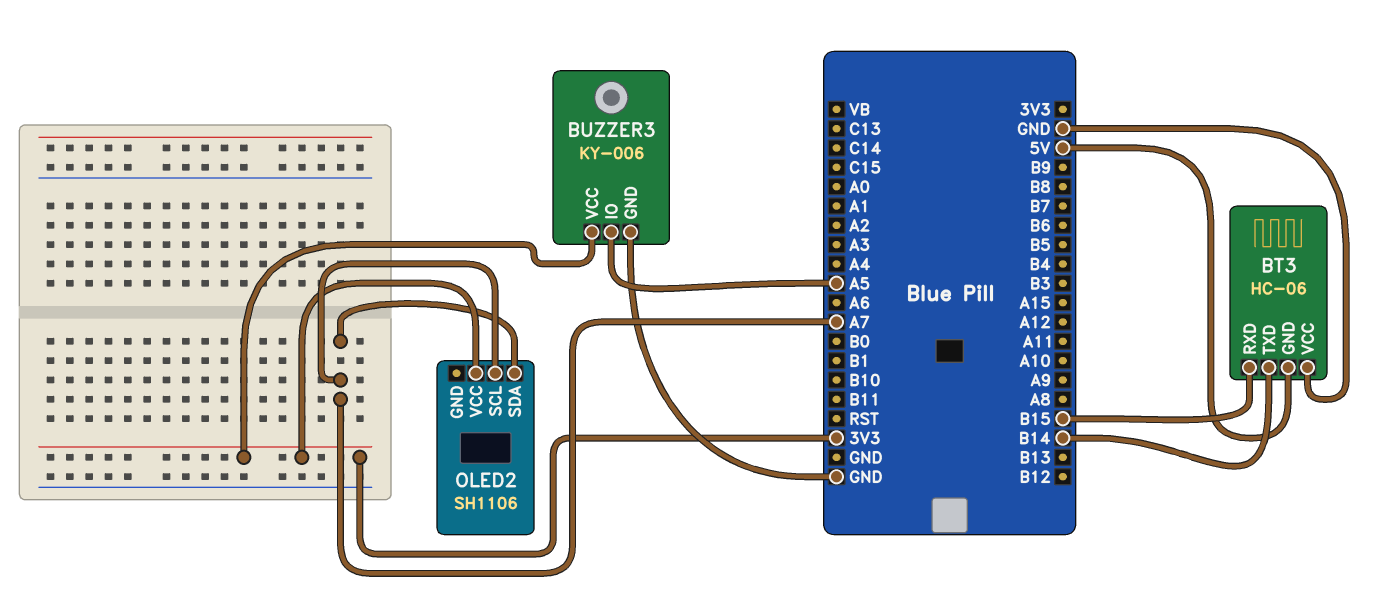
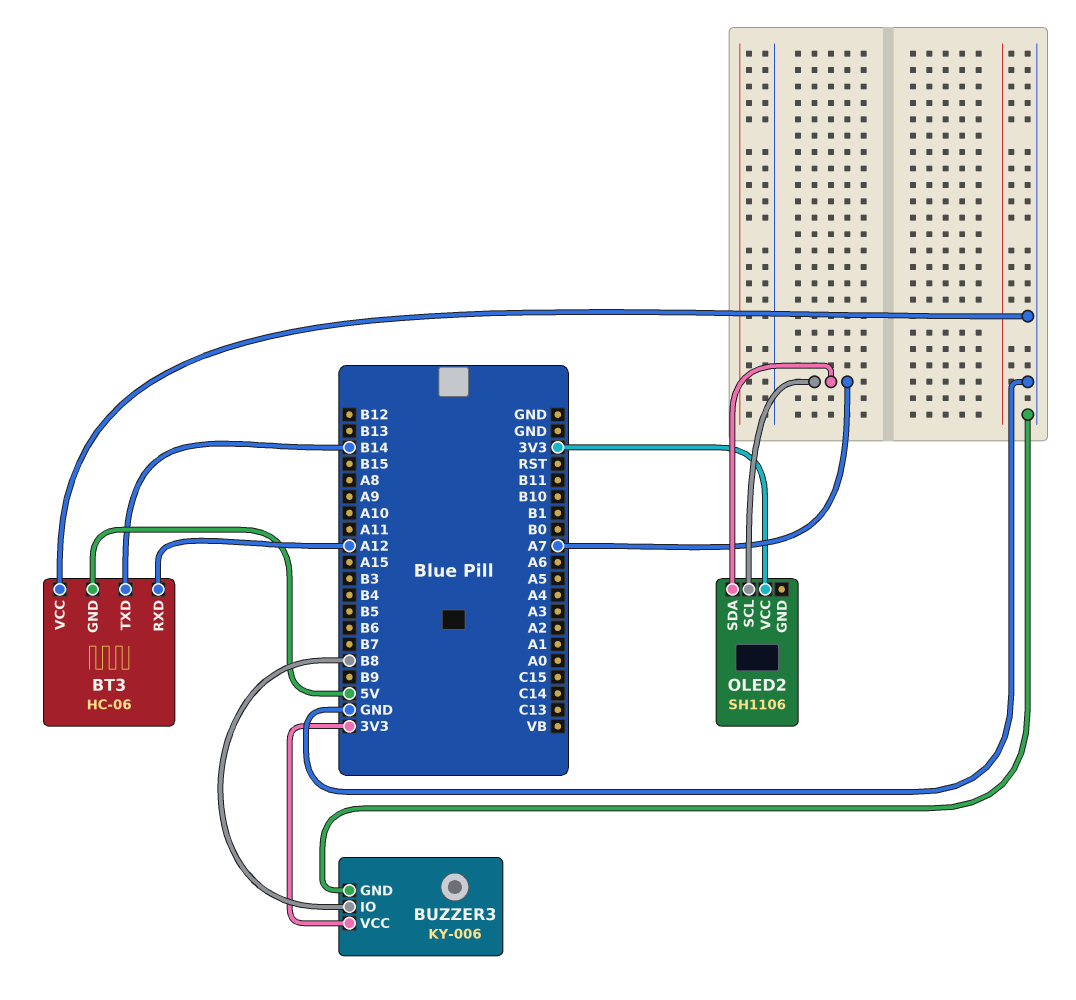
BT3 pin RXD: B15 -> A12
BUZZER3 pin IO: A5 -> B8

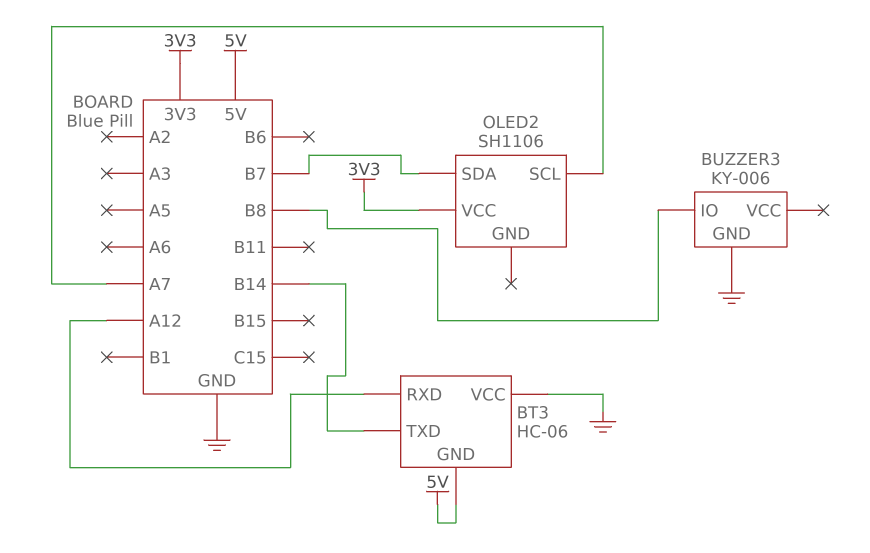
BUZZER3 pin VCC: 3V3 -> none
OLED2 pin SDA: A7 -> B7

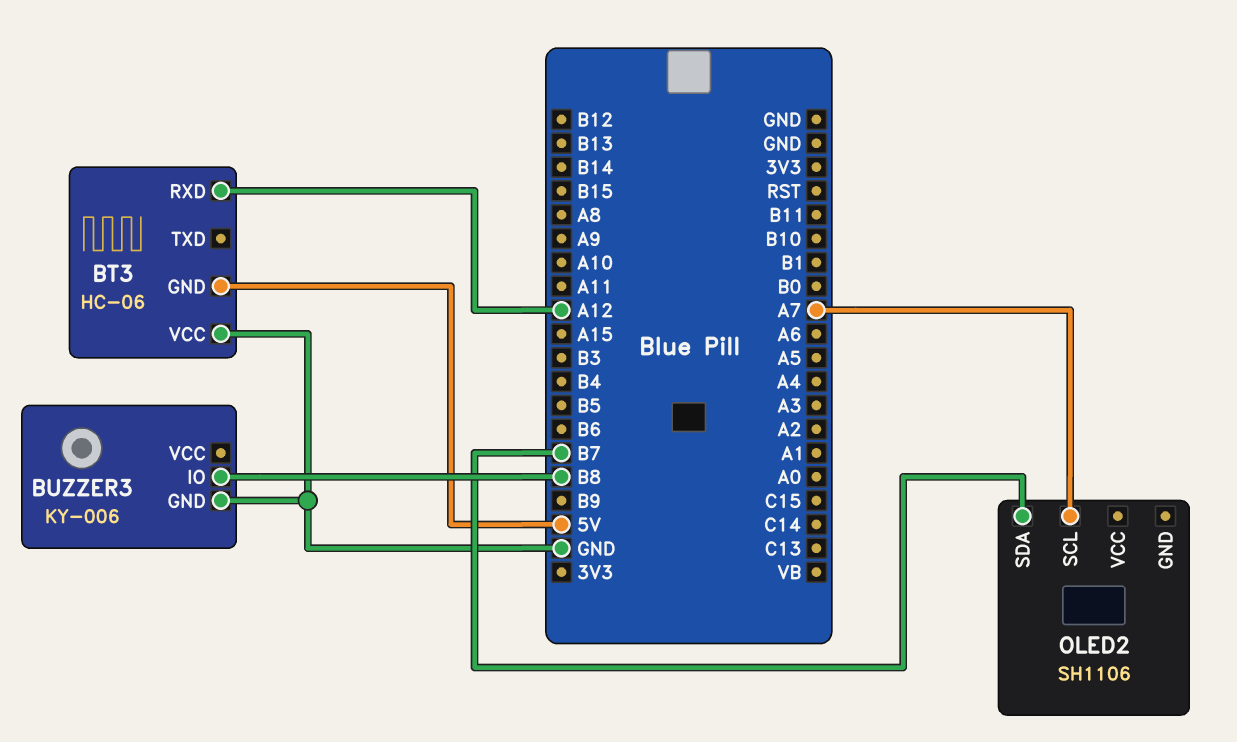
BT3 pin TXD: B14 -> none
OLED2 pin VCC: 3V3 -> none

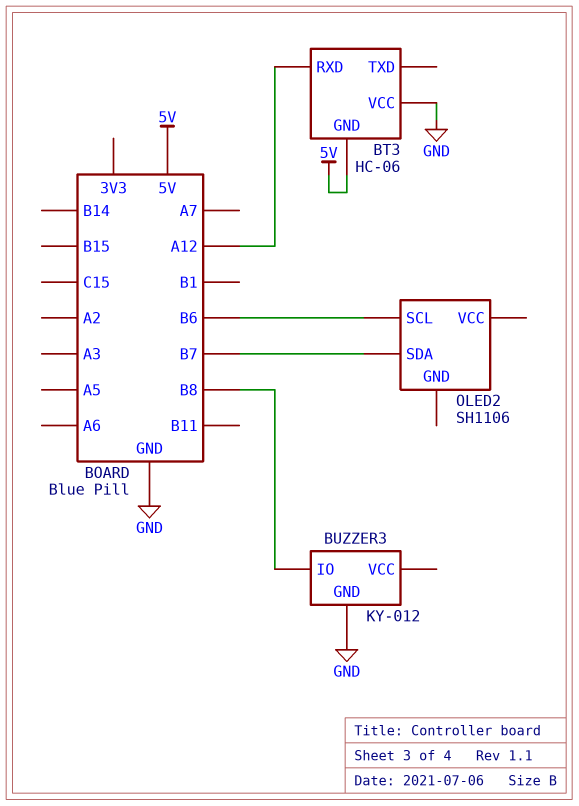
BUZZER3: KY-006 -> KY-012
OLED2 pin SCL: A7 -> B6

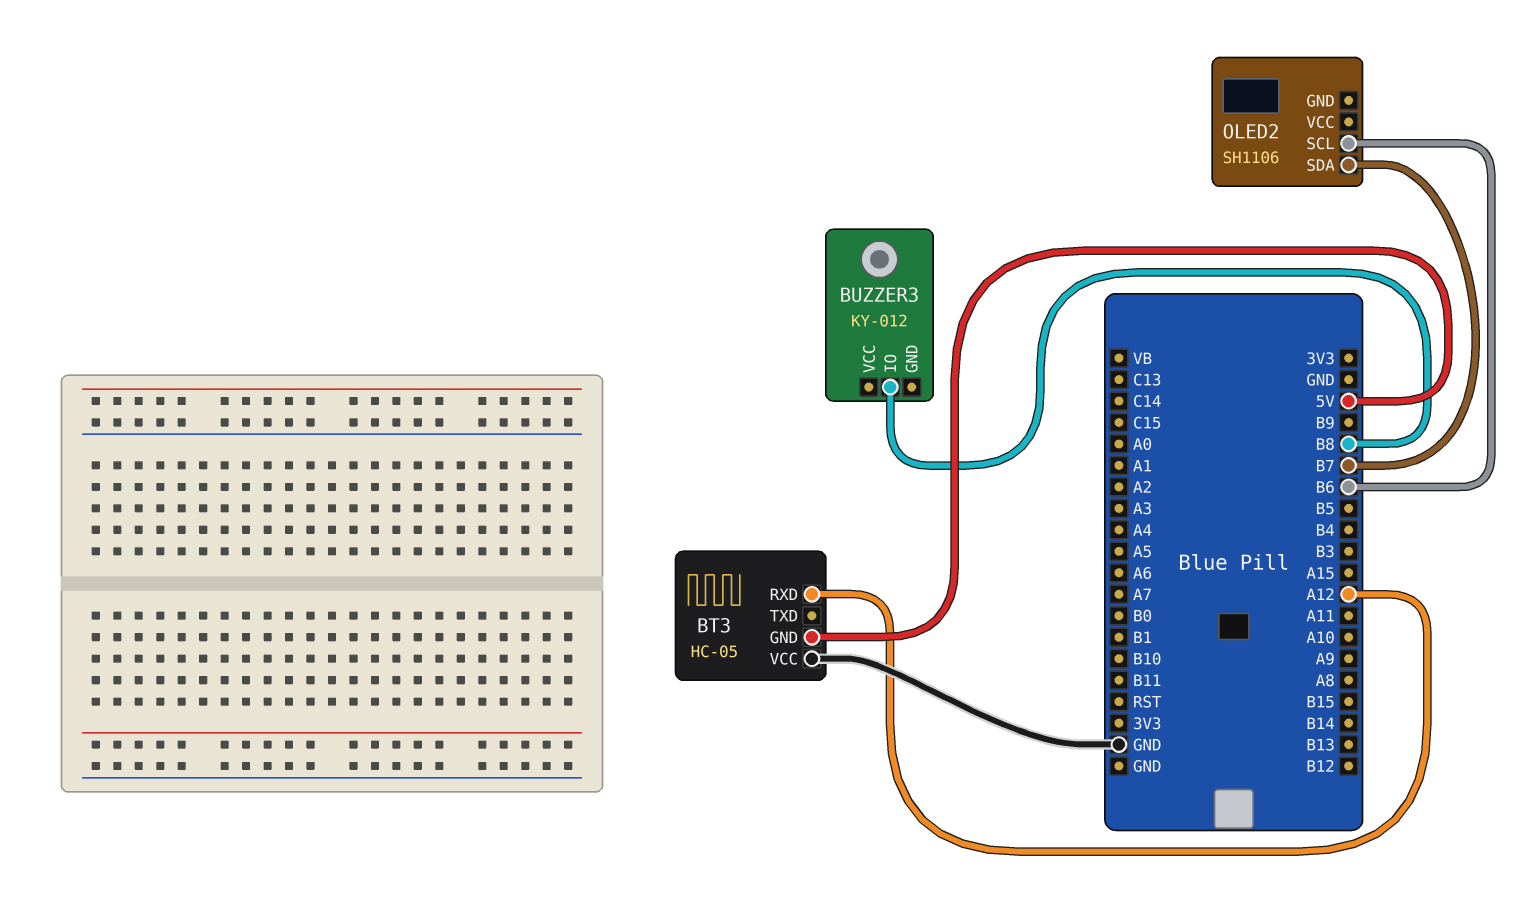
BT3: HC-06 -> HC-05
BUZZER3 pin GND: GND -> none

